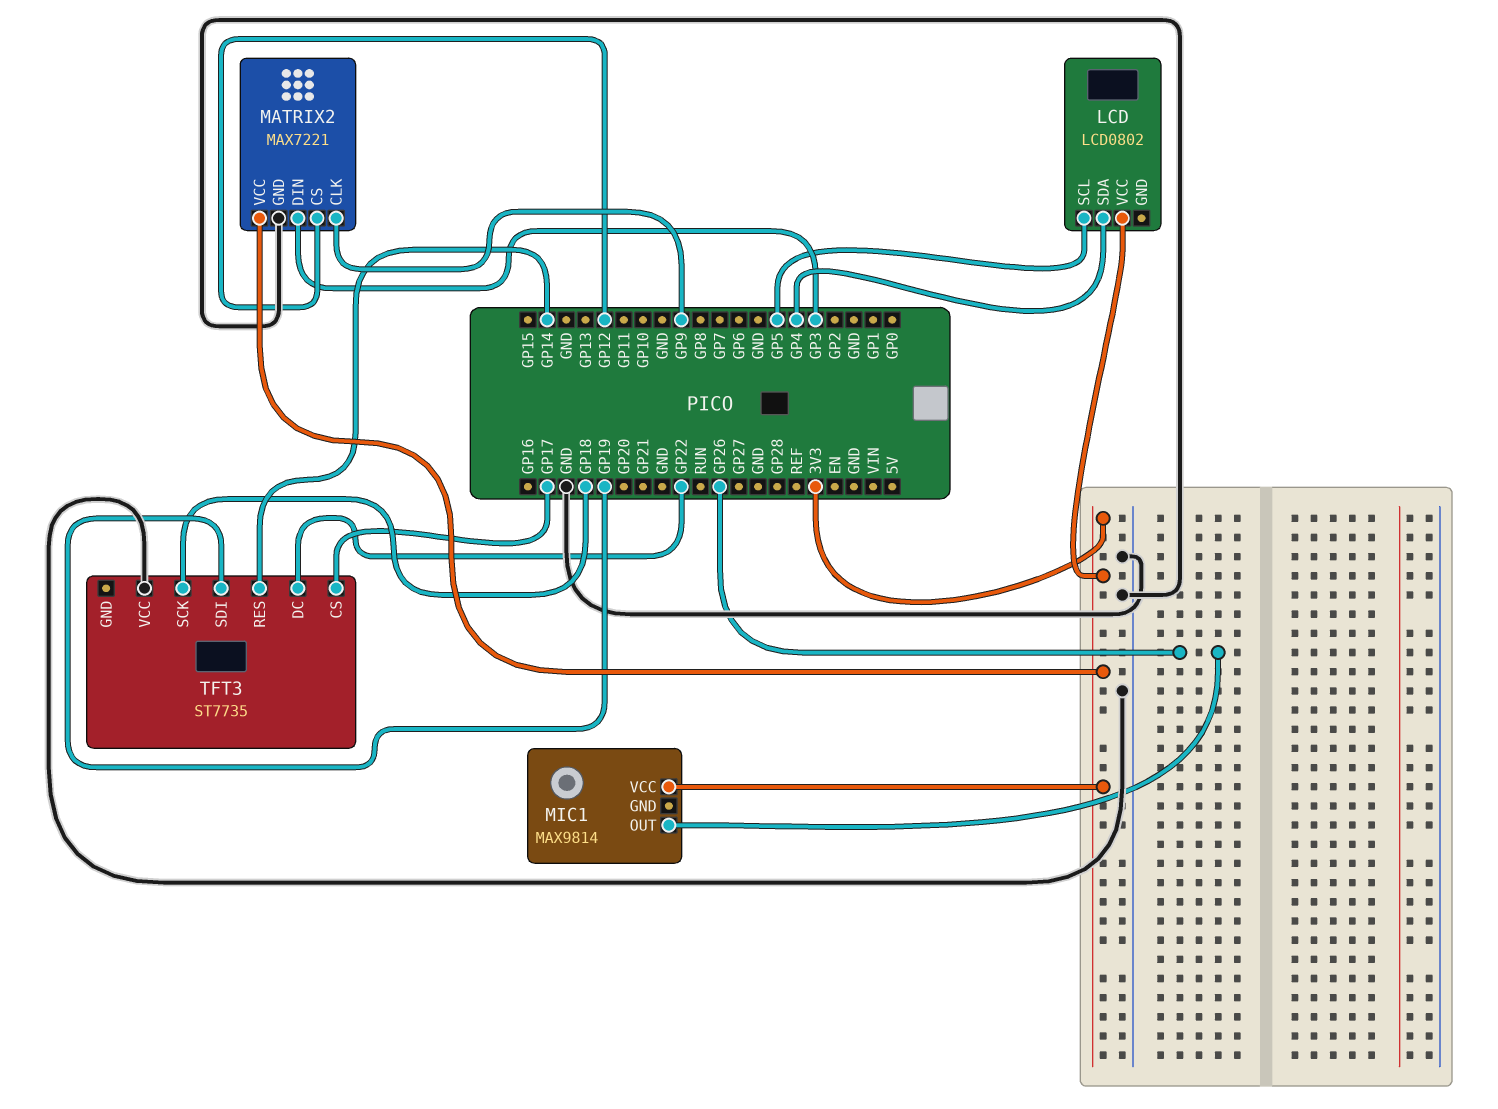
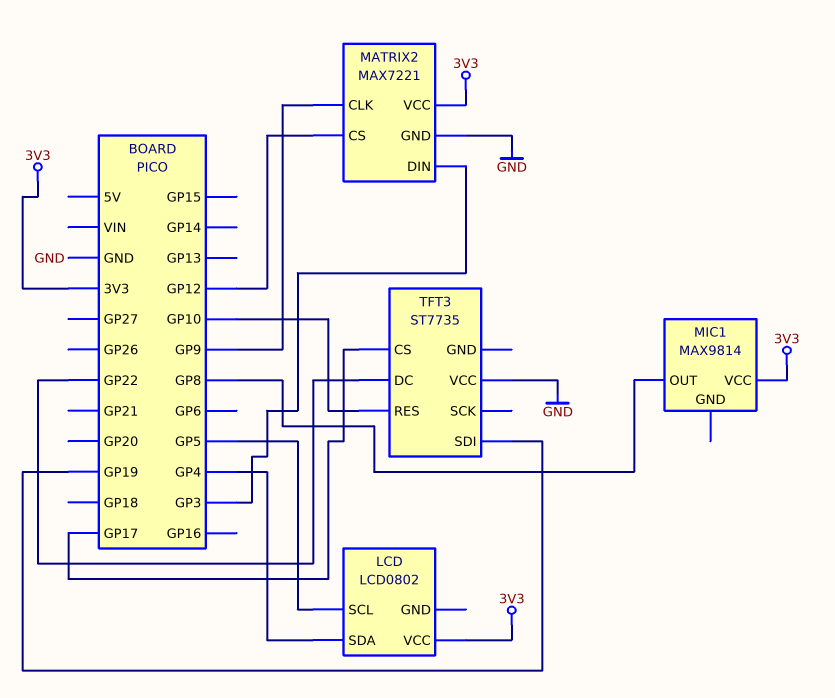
MIC1 pin OUT: GP26 -> GP8
TFT3 pin RES: GP14 -> GP10
TFT3 pin SCK: GP18 -> none

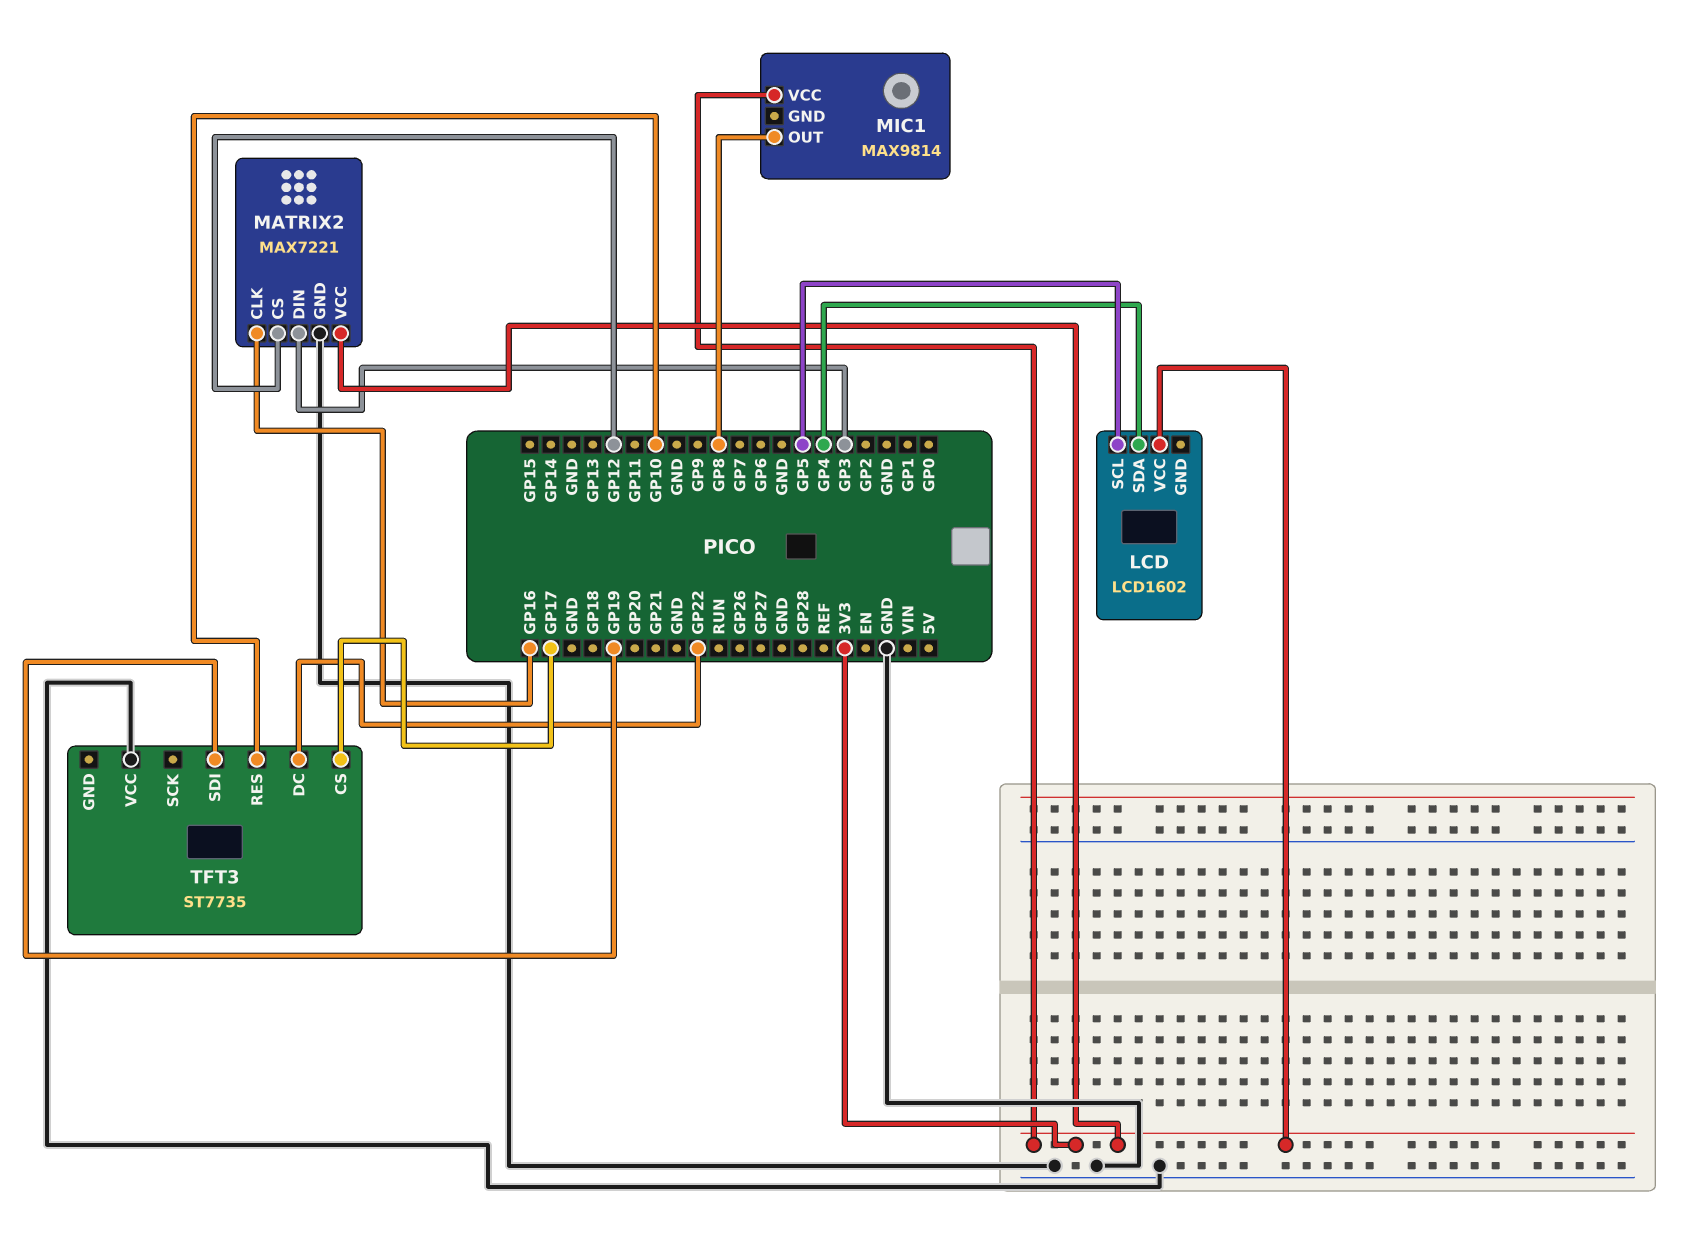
LCD: LCD0802 -> LCD1602
MATRIX2 pin CLK: GP9 -> GP16

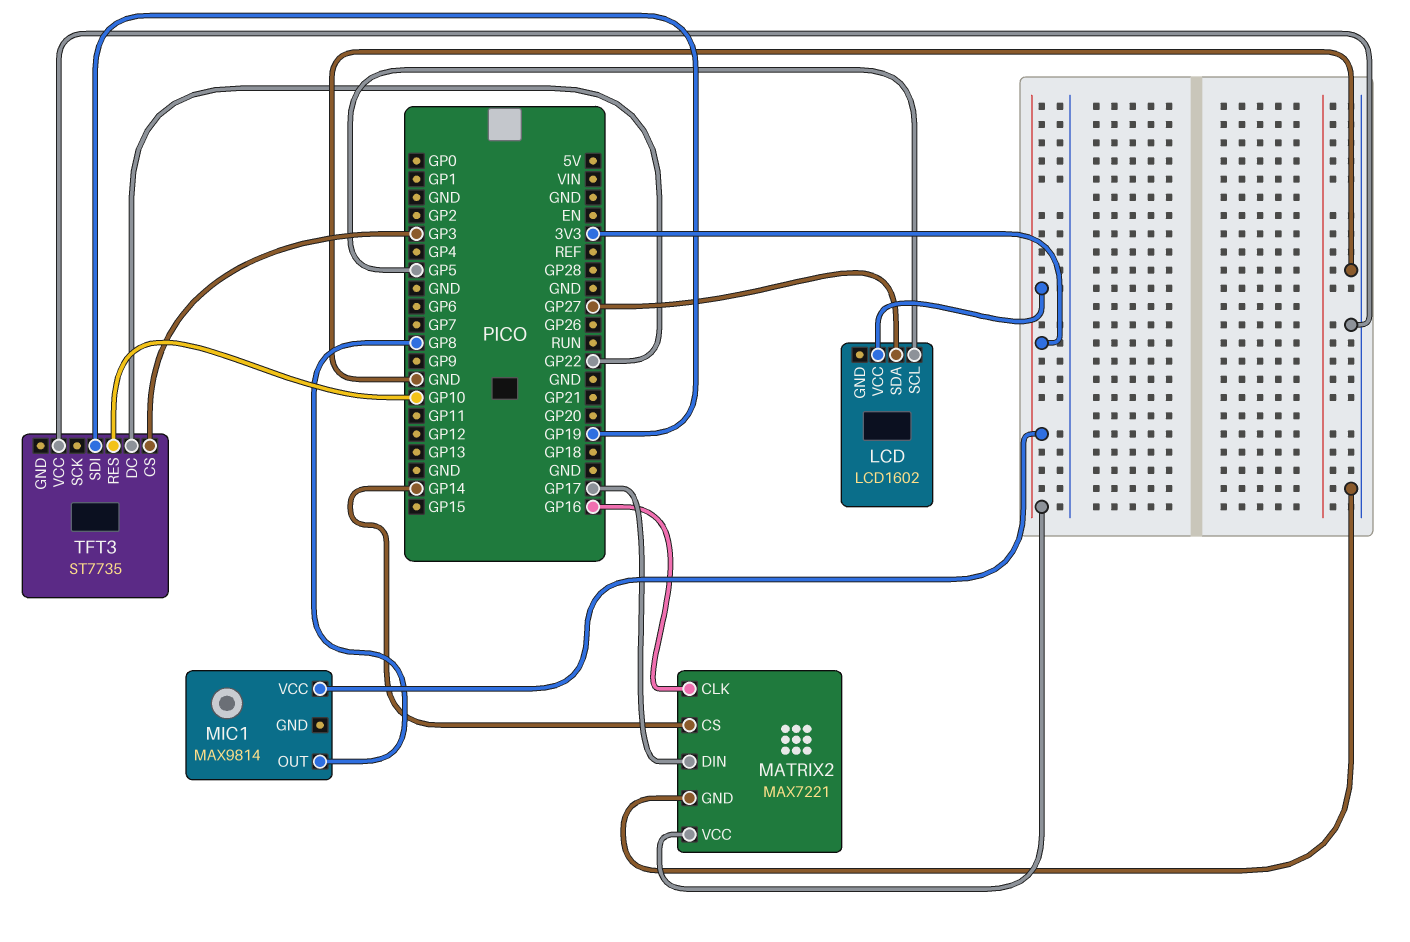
LCD pin SDA: GP4 -> GP27
MATRIX2 pin CS: GP12 -> GP14
MATRIX2 pin DIN: GP3 -> GP17
TFT3 pin CS: GP17 -> GP3

